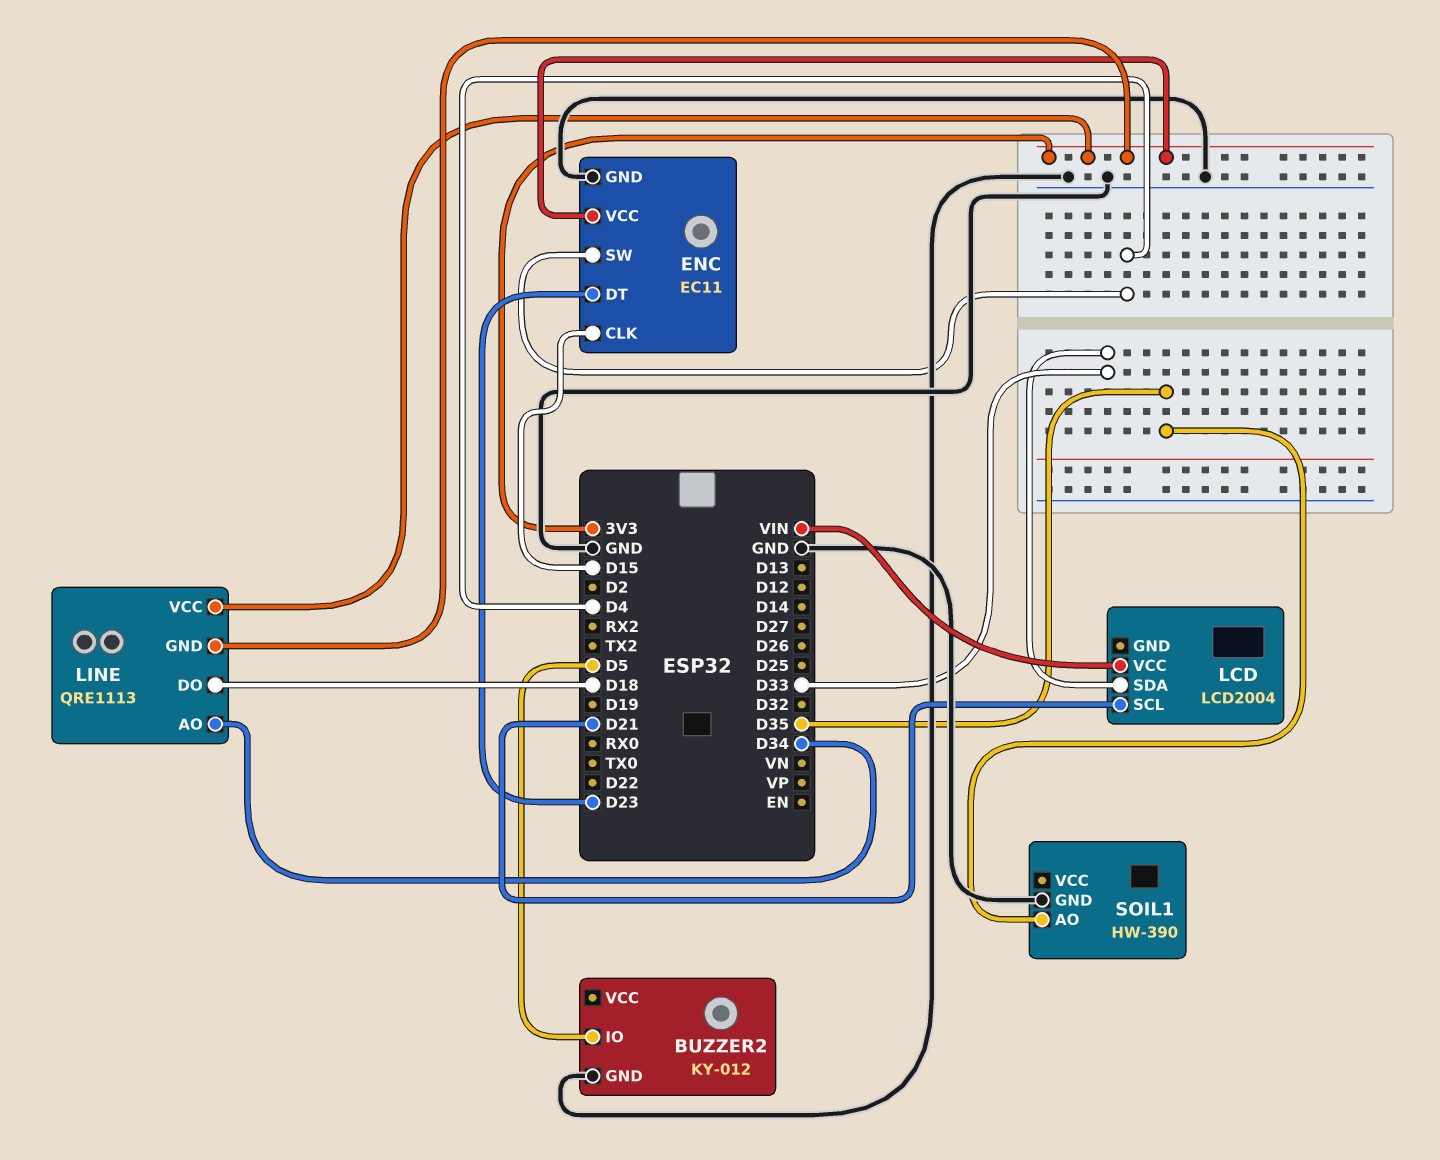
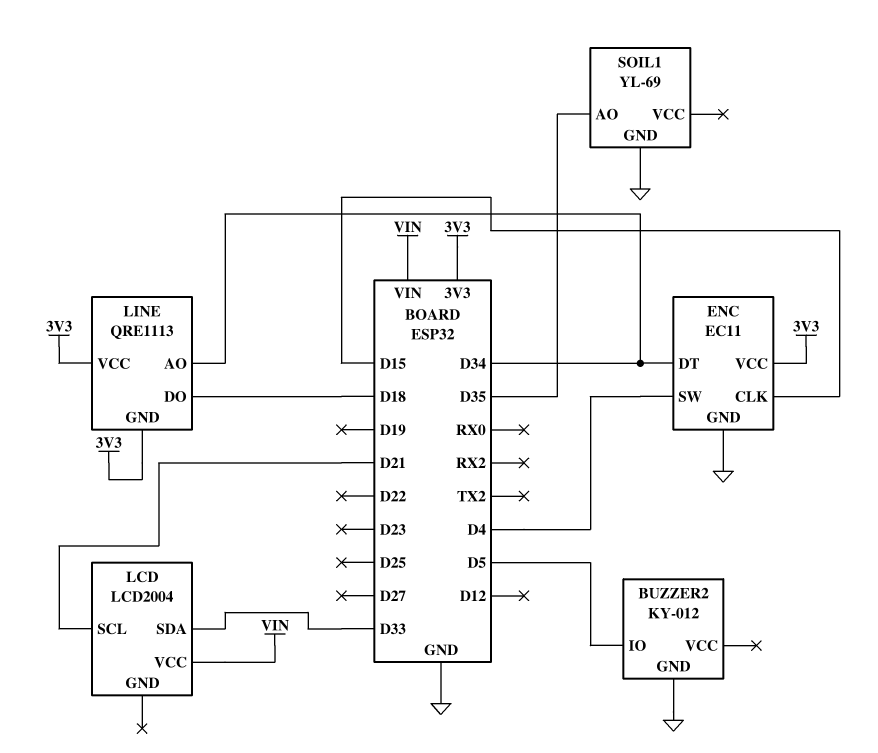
ENC pin DT: D23 -> D34
SOIL1: HW-390 -> YL-69

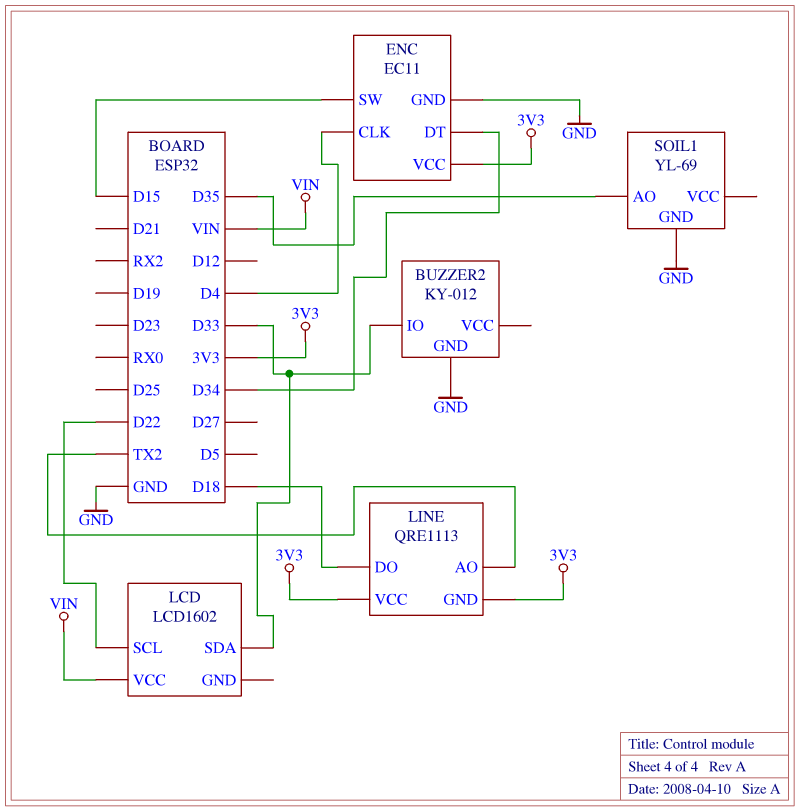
BUZZER2 pin IO: D5 -> D33
ENC pin CLK: D15 -> D4
ENC pin SW: D4 -> D15
LCD: LCD2004 -> LCD1602
LCD pin SCL: D21 -> D22
LINE pin AO: D34 -> TX2

